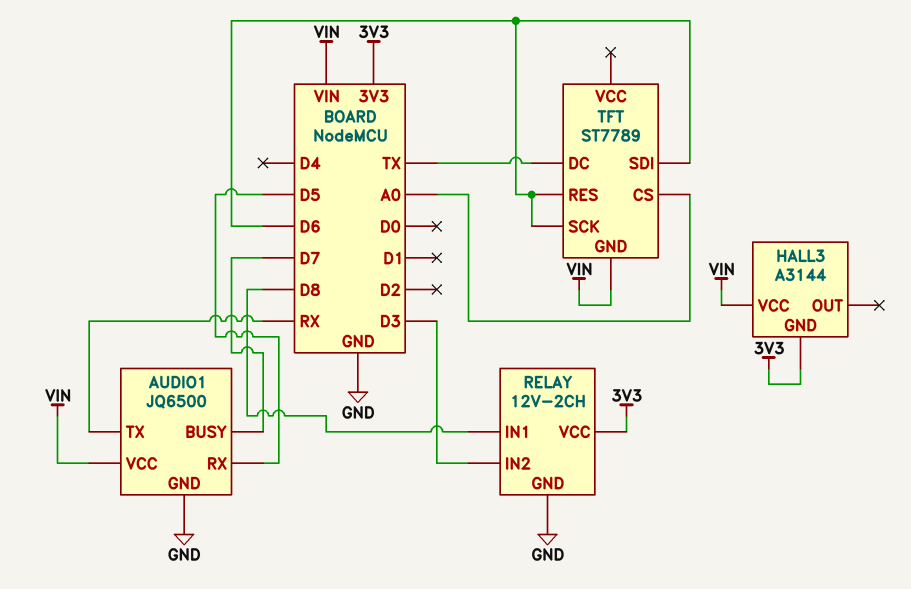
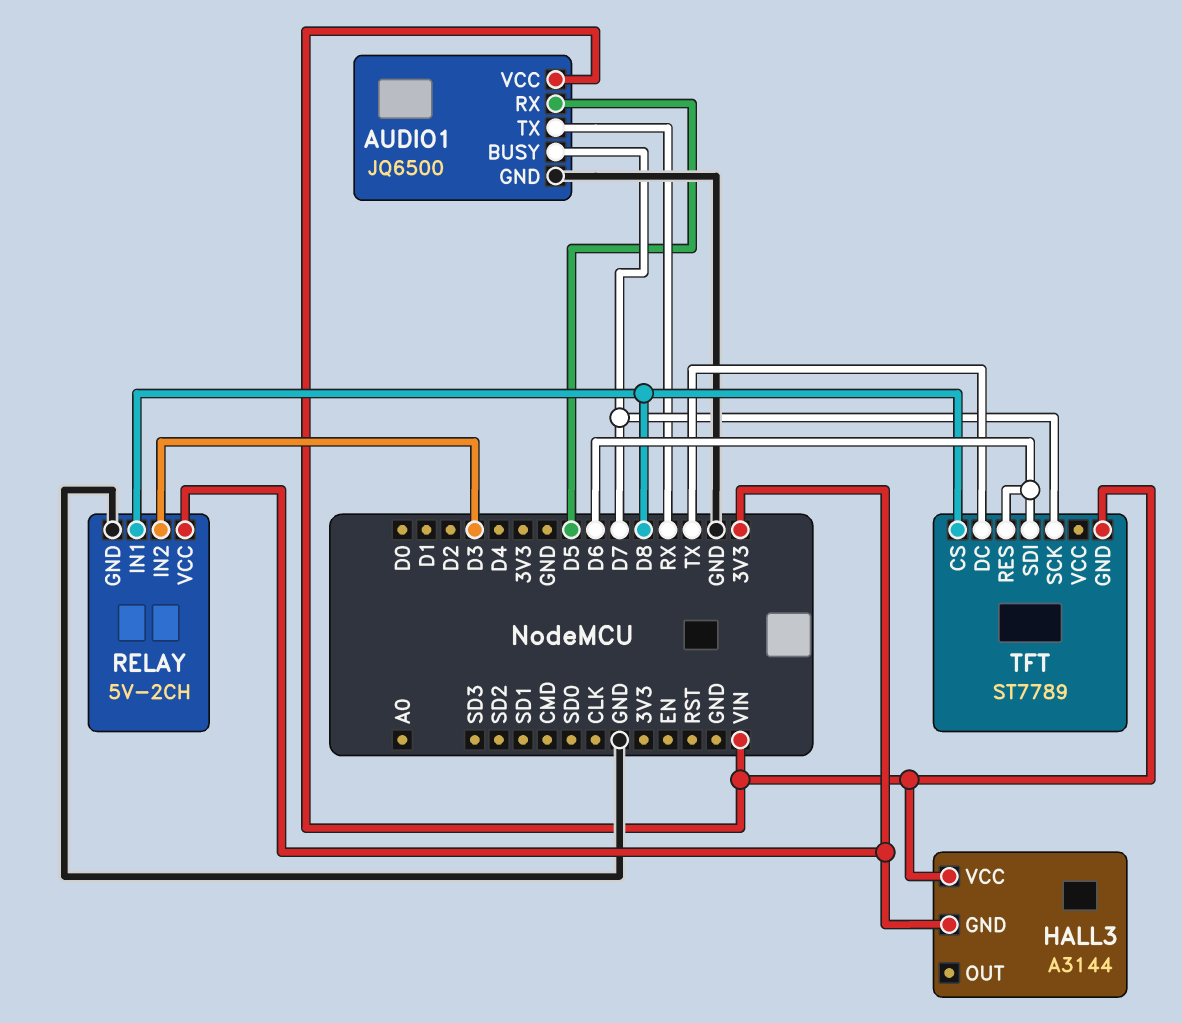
RELAY: 12V-2CH -> 5V-2CH
TFT pin CS: A0 -> D8
TFT pin SCK: D6 -> D7

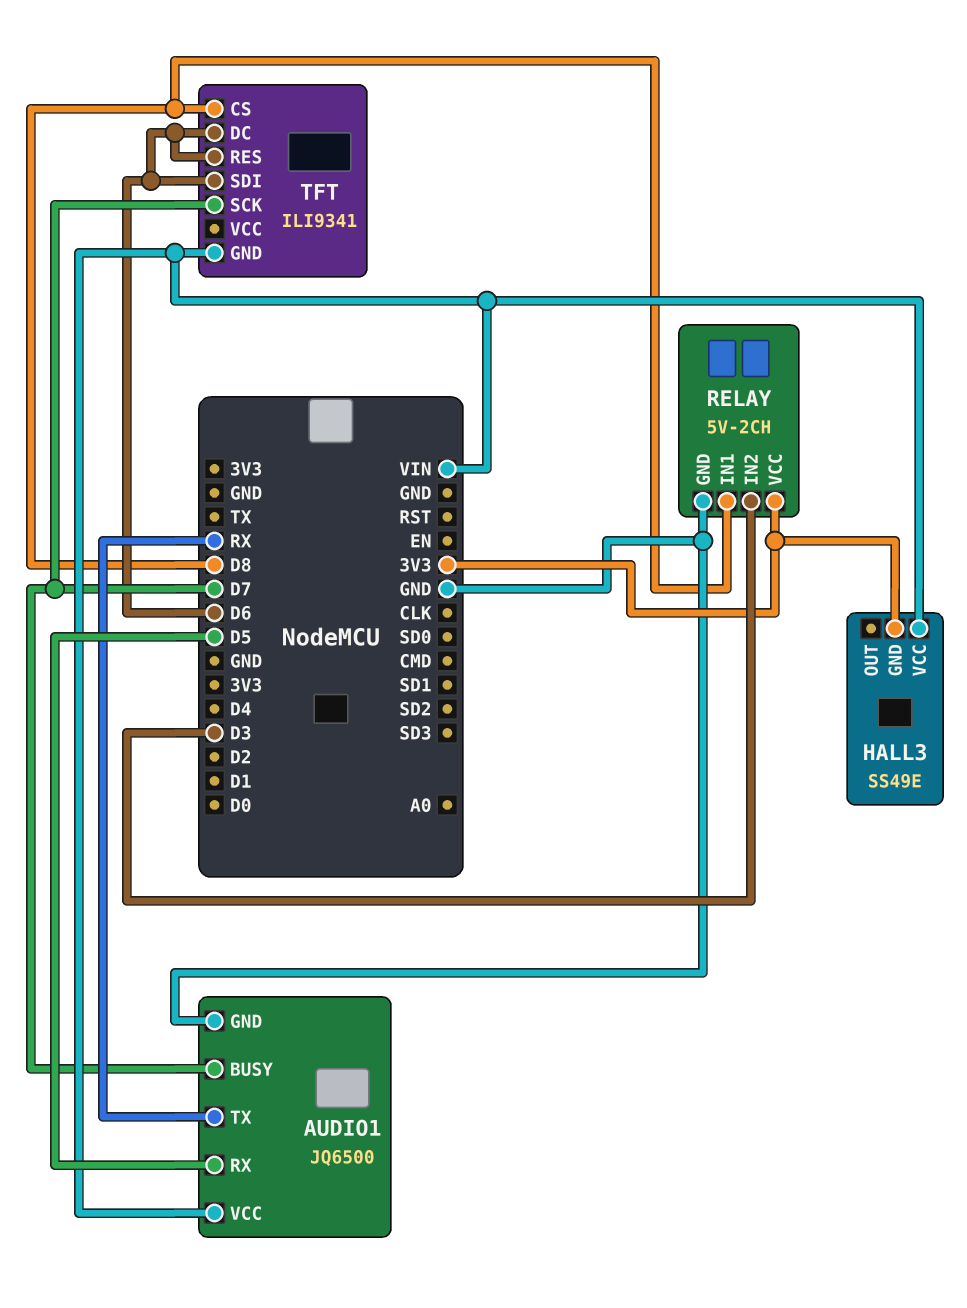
HALL3: A3144 -> SS49E
TFT: ST7789 -> ILI9341
TFT pin DC: TX -> D6

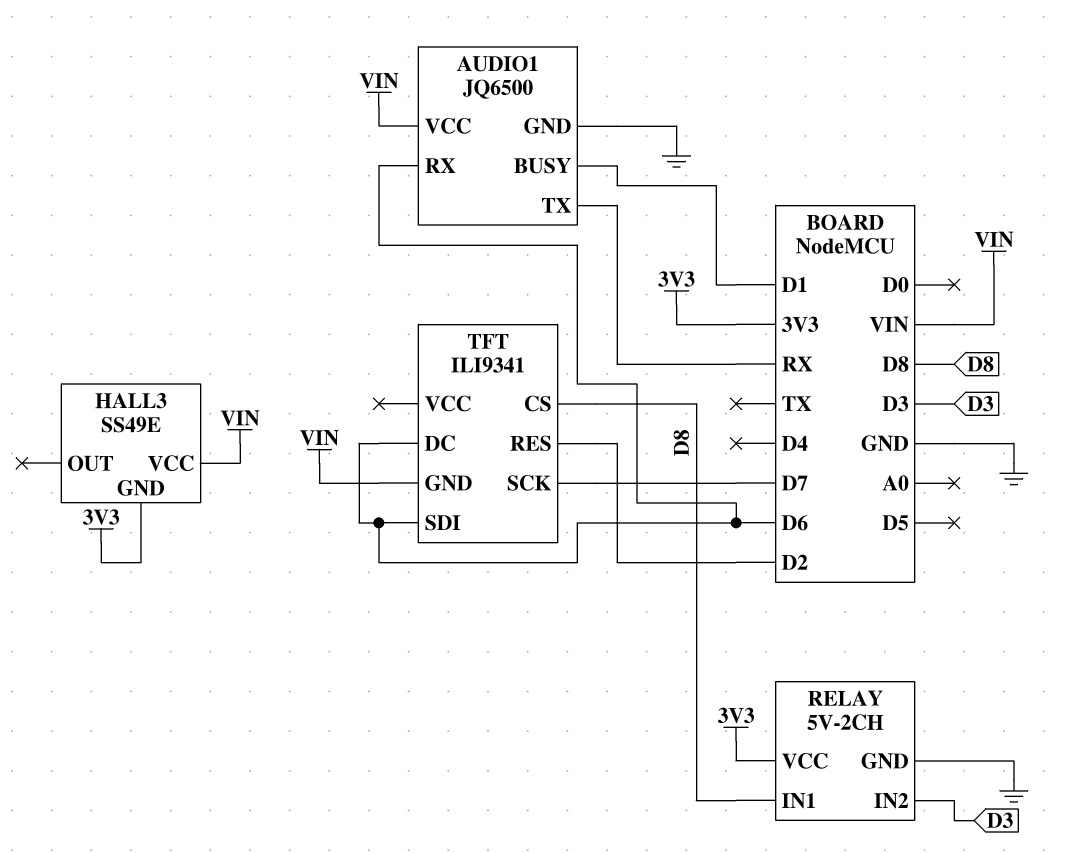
AUDIO1 pin BUSY: D7 -> D1
AUDIO1 pin RX: D5 -> D6
TFT pin RES: D6 -> D2

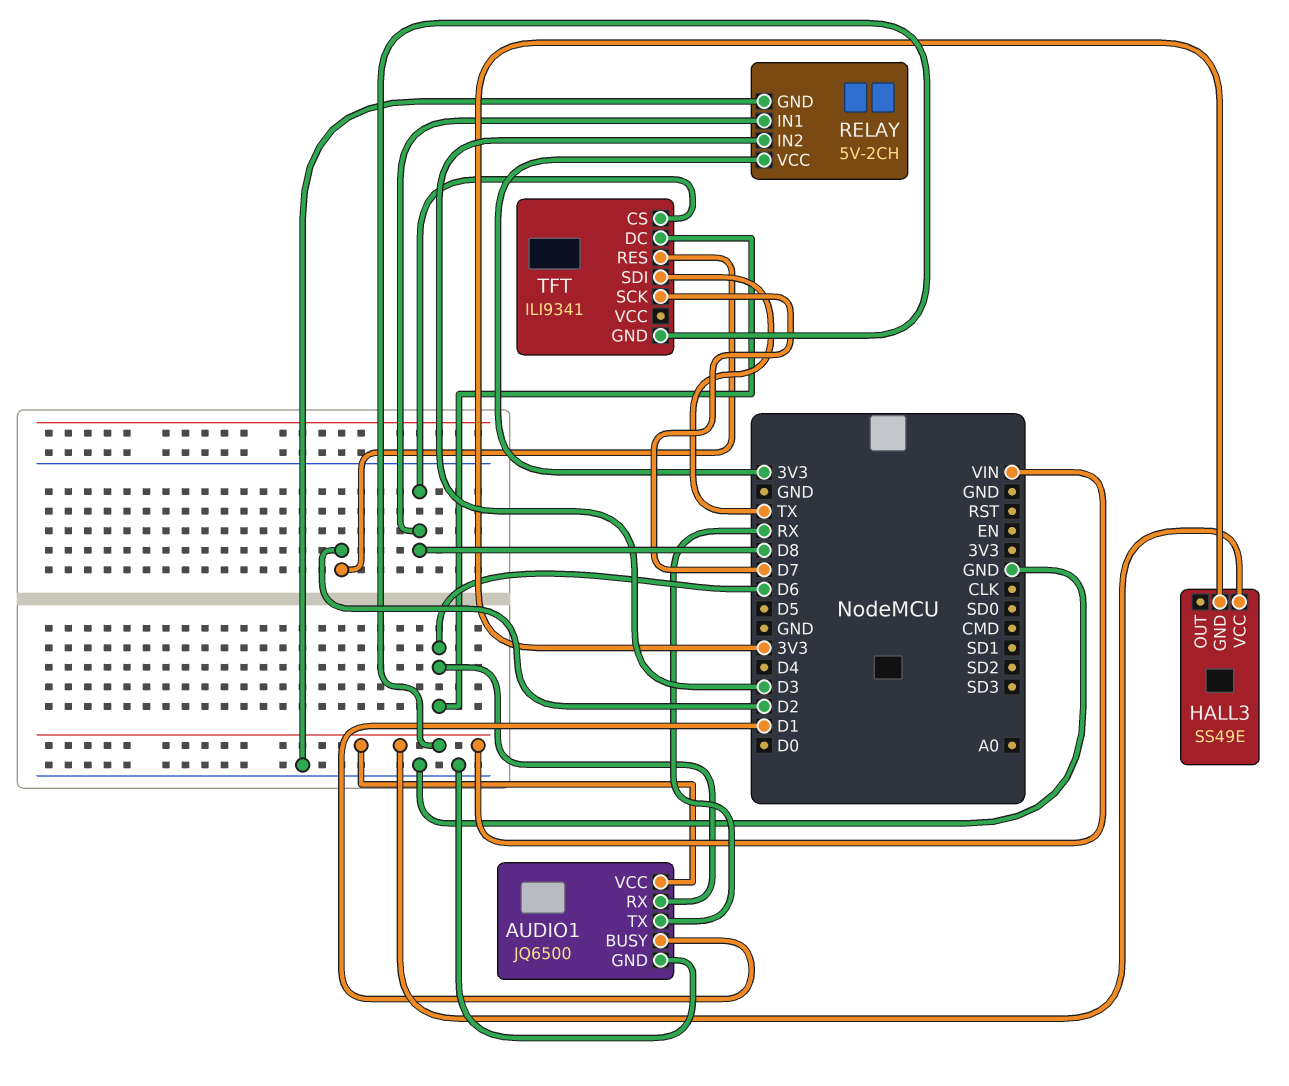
TFT pin SDI: D6 -> TX

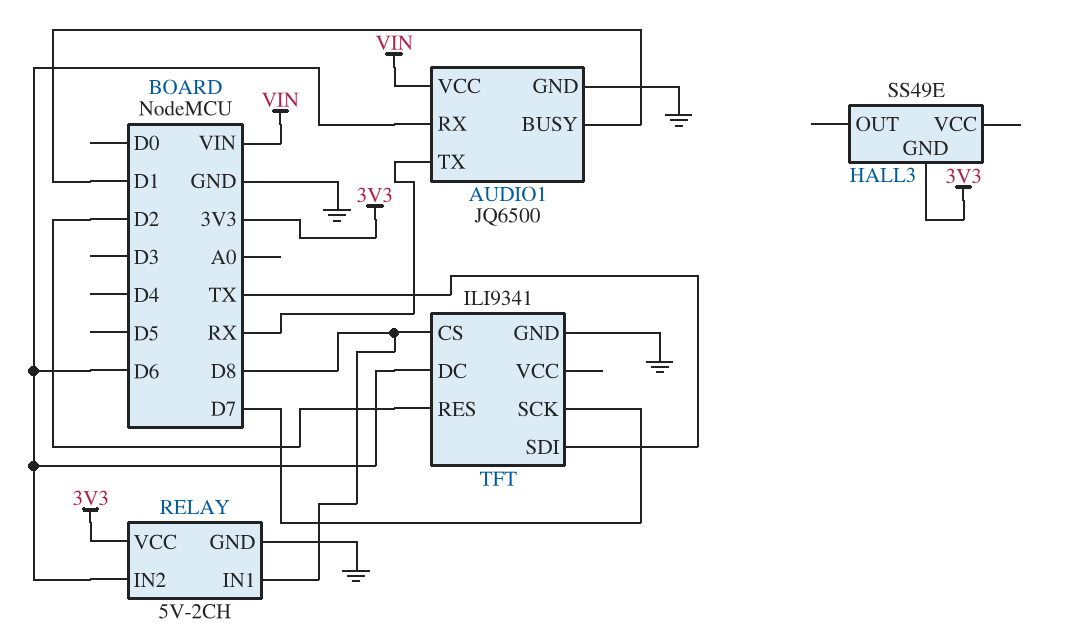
HALL3 pin VCC: VIN -> none
RELAY pin IN2: D3 -> D6
TFT pin GND: VIN -> GND

